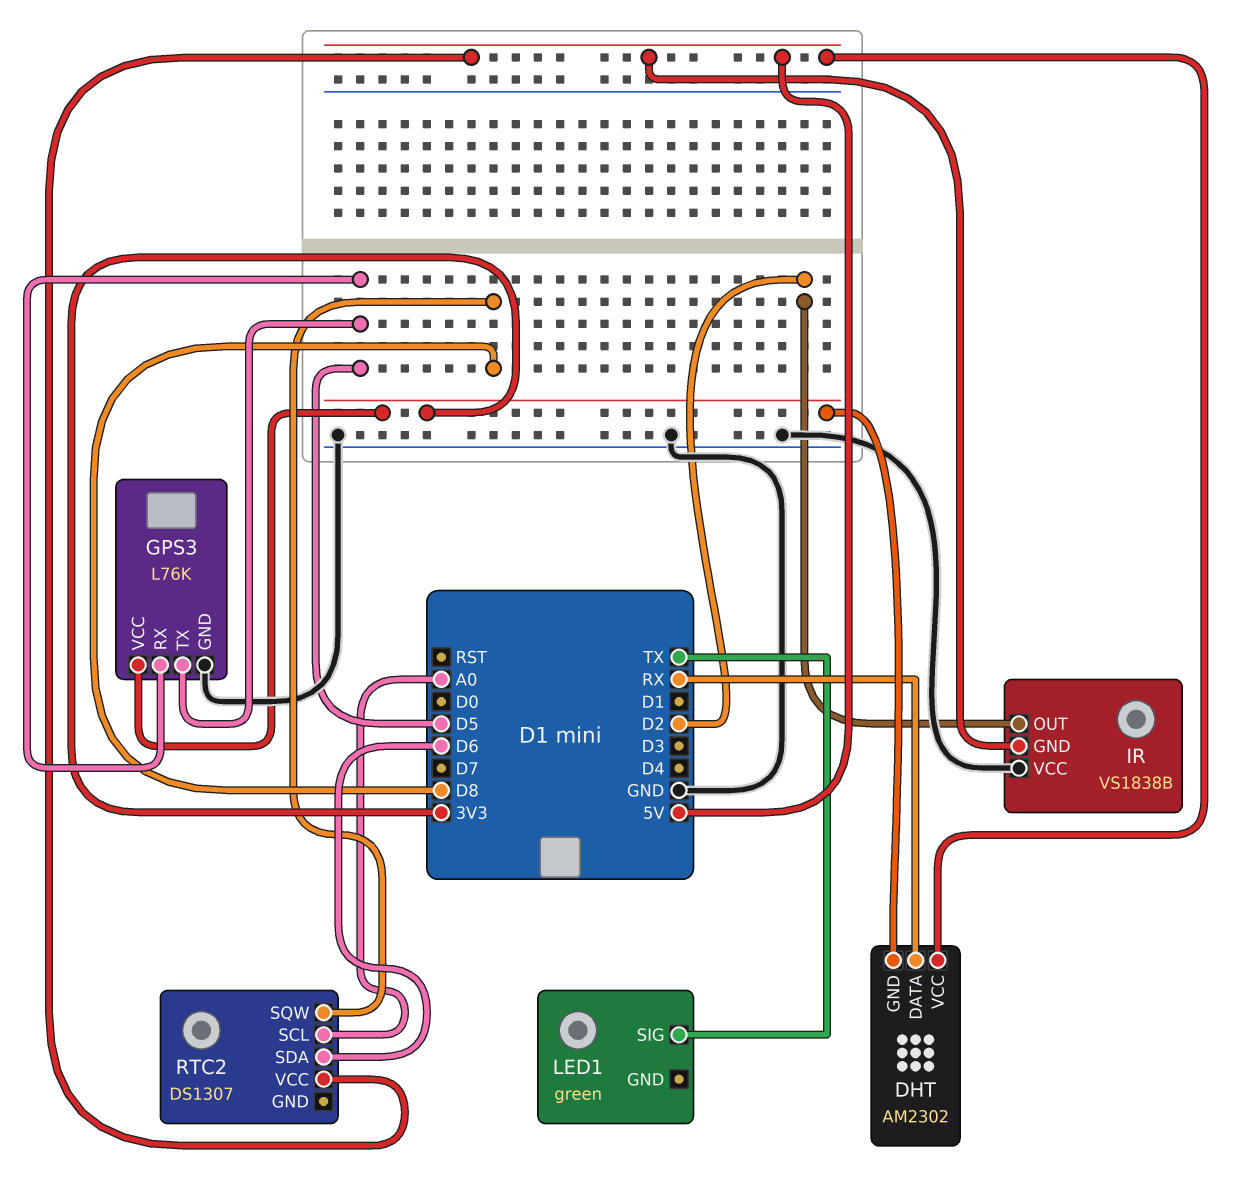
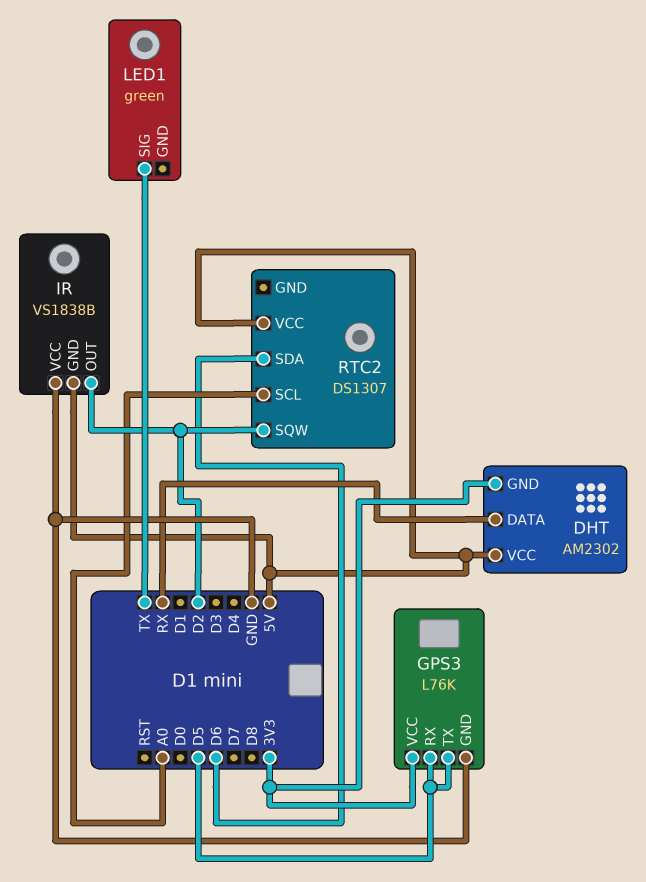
RTC2 pin SQW: D8 -> D2

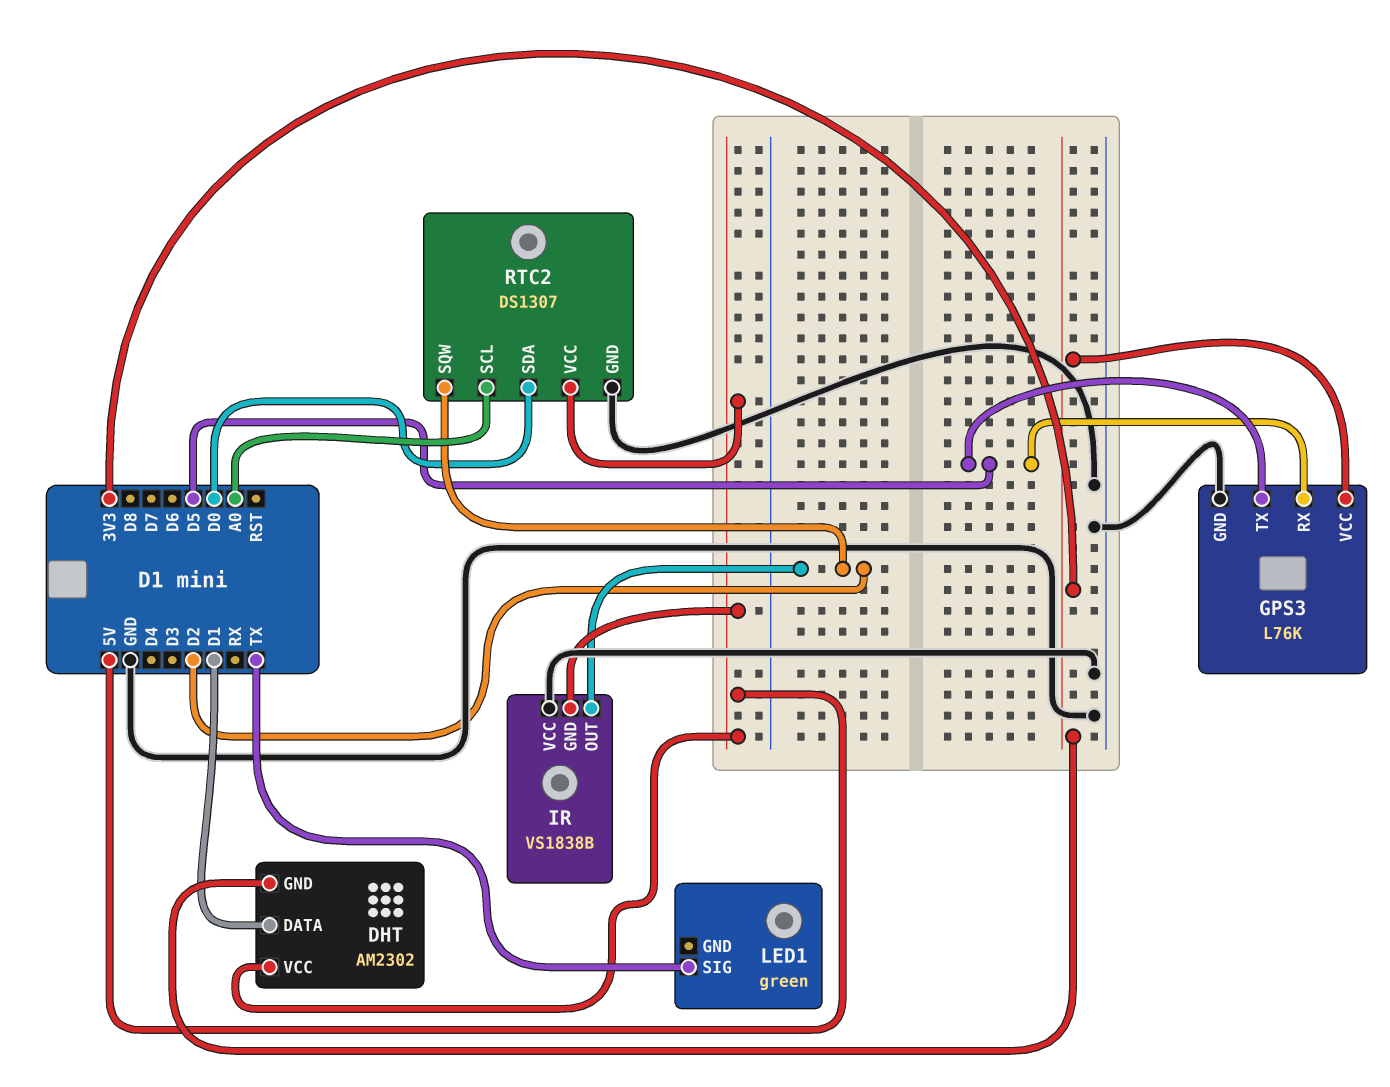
DHT pin DATA: RX -> D1
RTC2 pin GND: none -> GND
RTC2 pin SDA: D6 -> D0

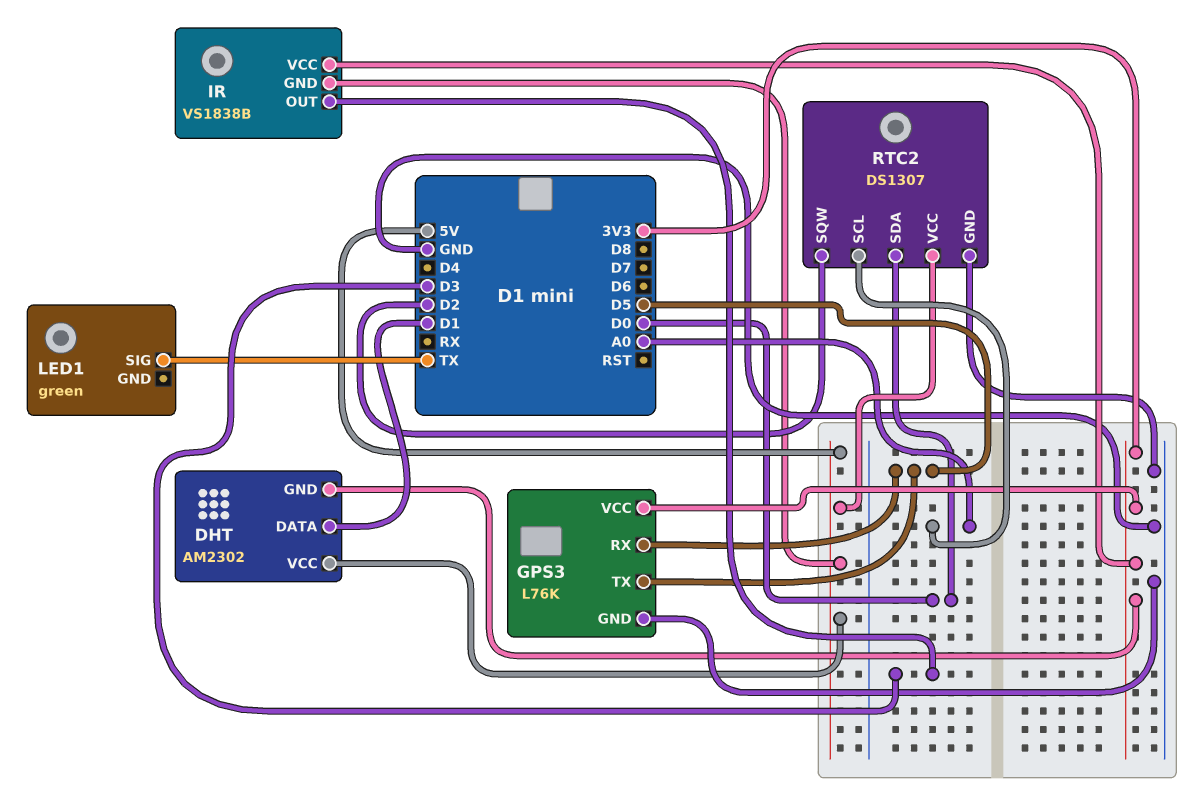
IR pin OUT: D2 -> D3
IR pin VCC: GND -> 3V3

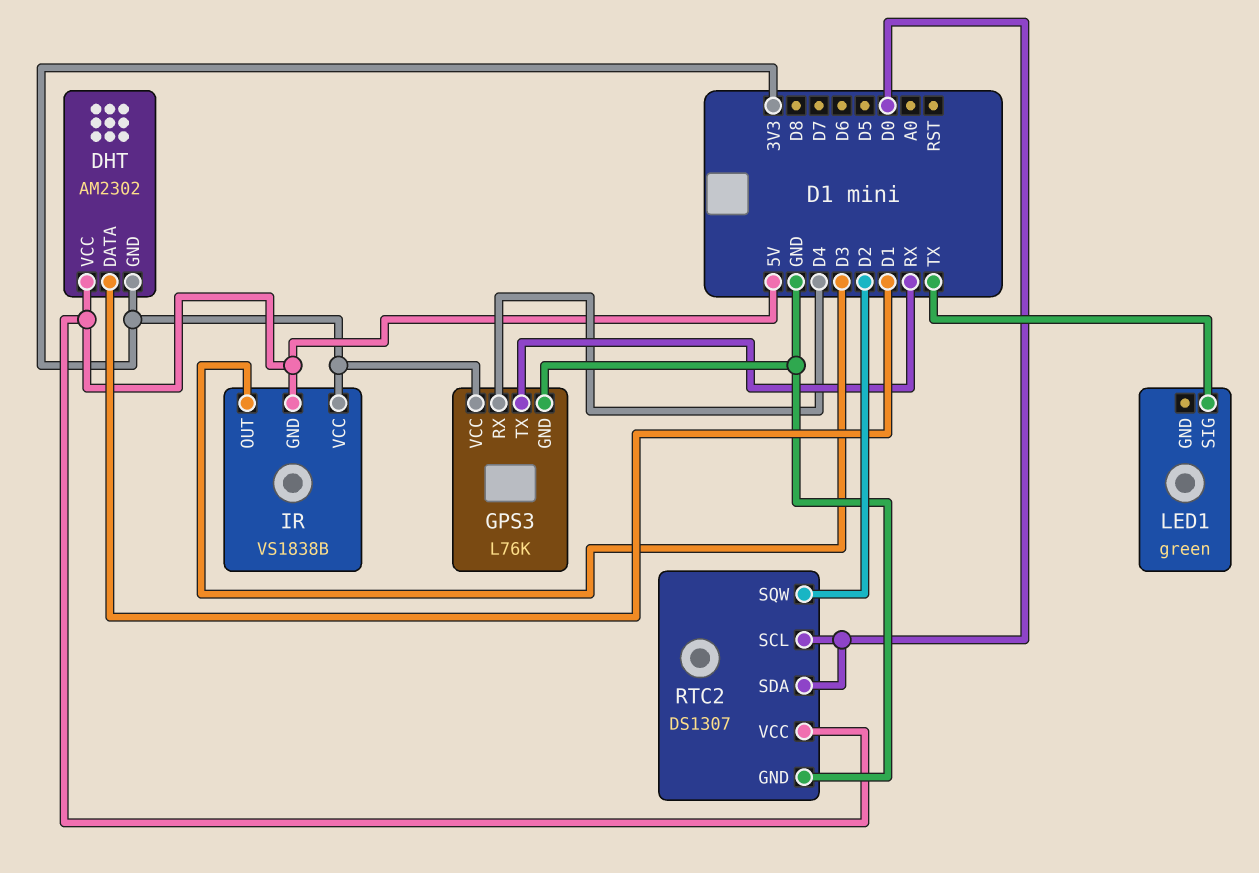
GPS3 pin RX: D5 -> D4
GPS3 pin TX: D5 -> RX
RTC2 pin SCL: A0 -> D0

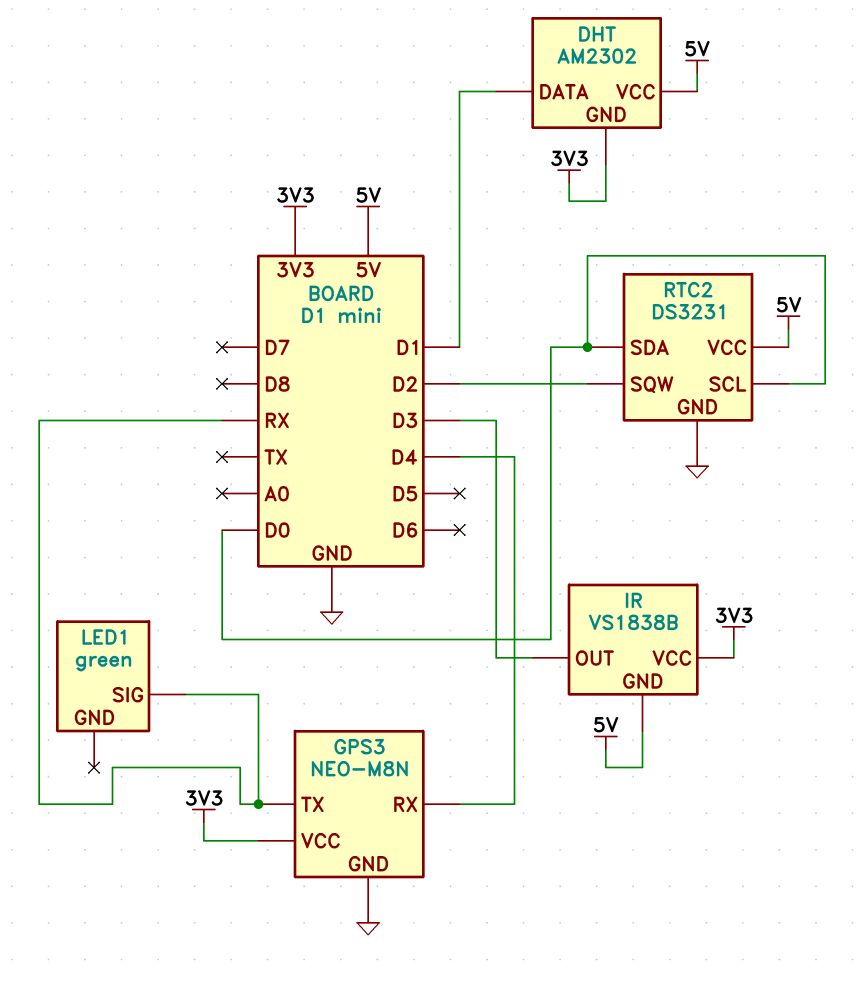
GPS3: L76K -> NEO-M8N
LED1 pin SIG: TX -> RX
RTC2: DS1307 -> DS3231

